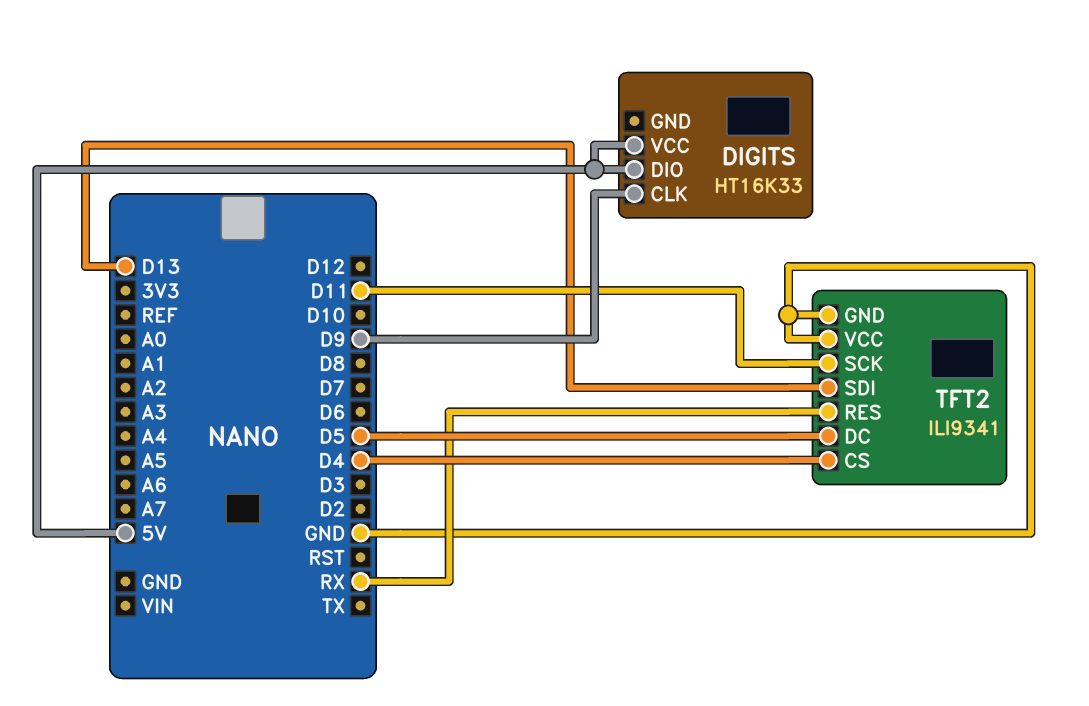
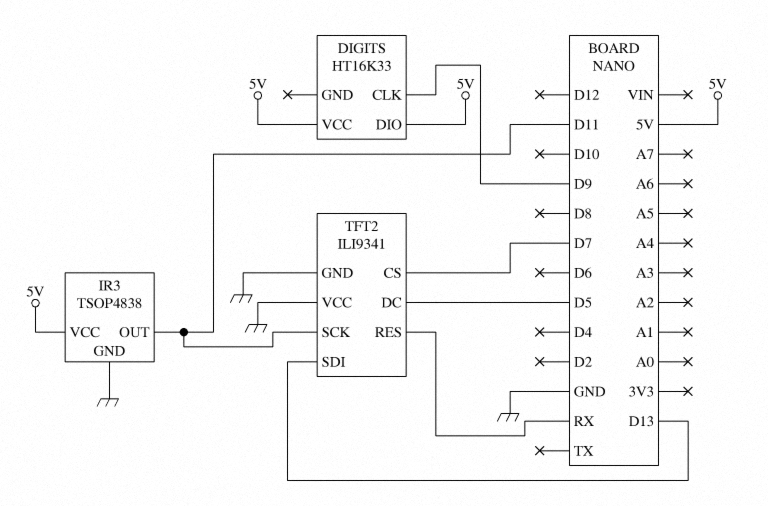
IR3: none -> TSOP4838
IR3 pin GND: none -> GND
IR3 pin OUT: none -> D11
IR3 pin VCC: none -> 5V
TFT2 pin CS: D4 -> D7

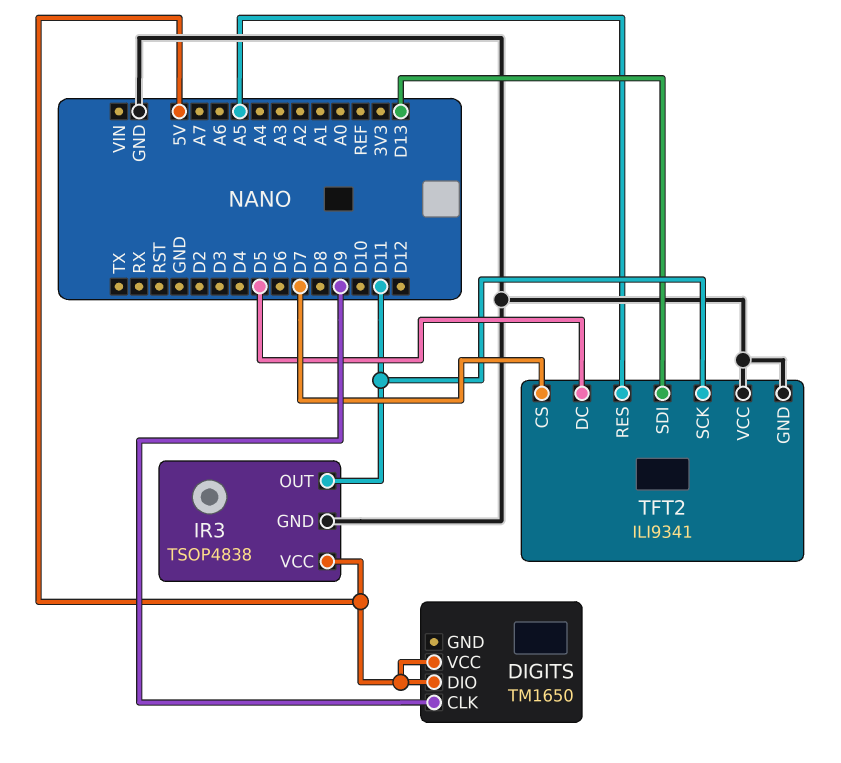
DIGITS: HT16K33 -> TM1650
TFT2 pin RES: RX -> A5

